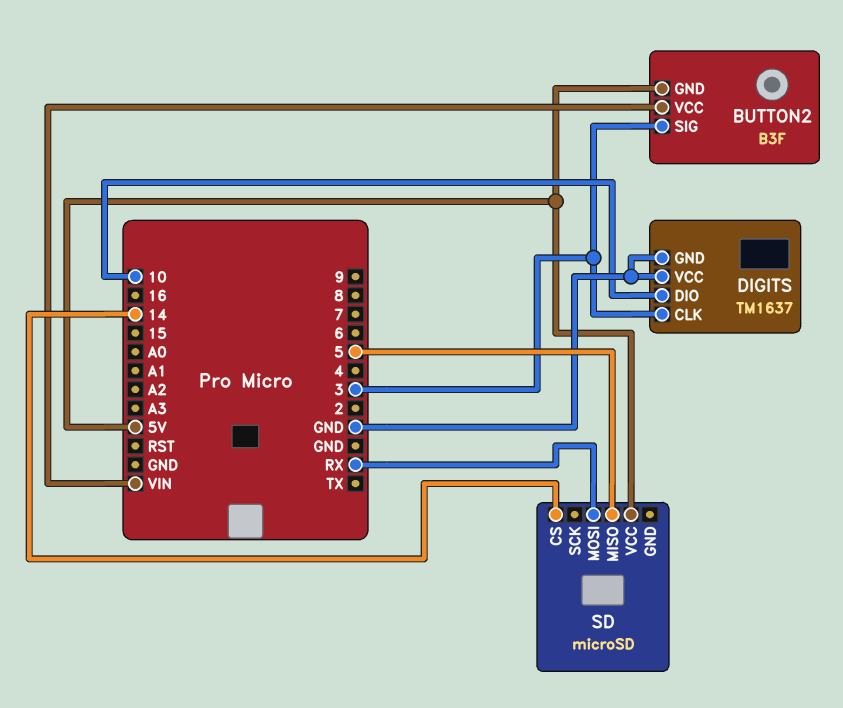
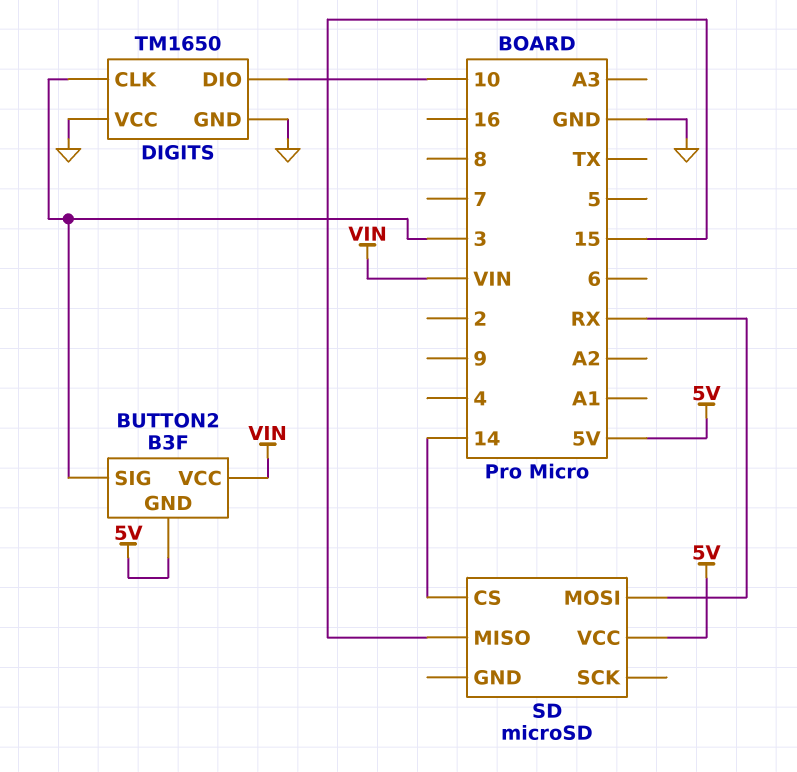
DIGITS: TM1637 -> TM1650
SD pin MISO: 5 -> 15

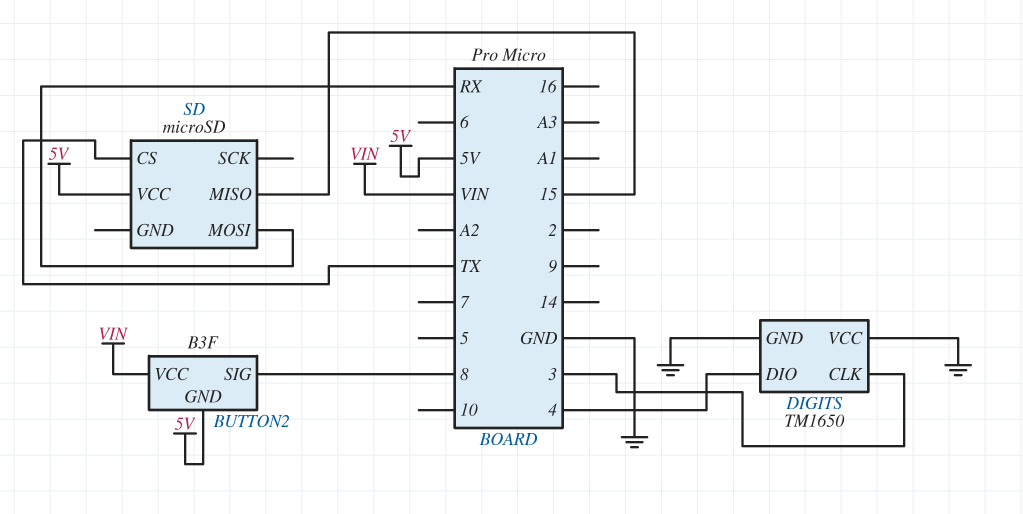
BUTTON2 pin SIG: 3 -> 8
DIGITS pin DIO: 10 -> 4
SD pin CS: 14 -> TX

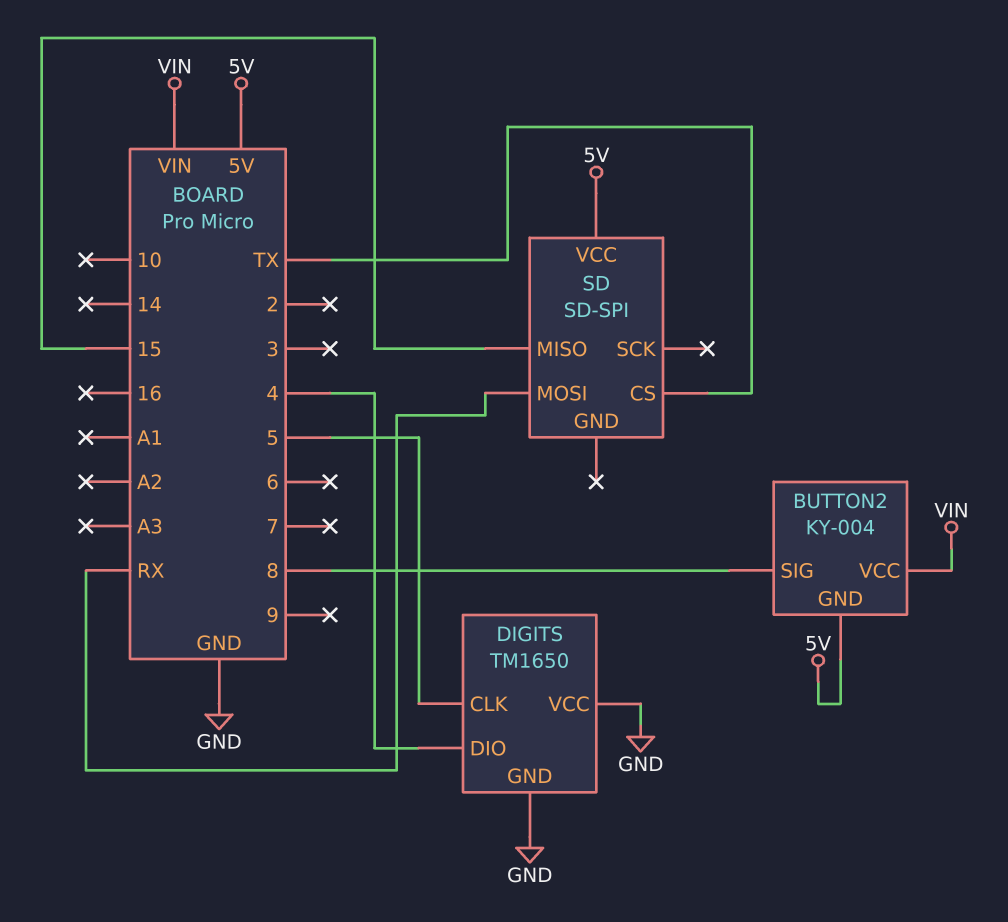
BUTTON2: B3F -> KY-004
DIGITS pin CLK: 3 -> 5
SD: microSD -> SD-SPI

